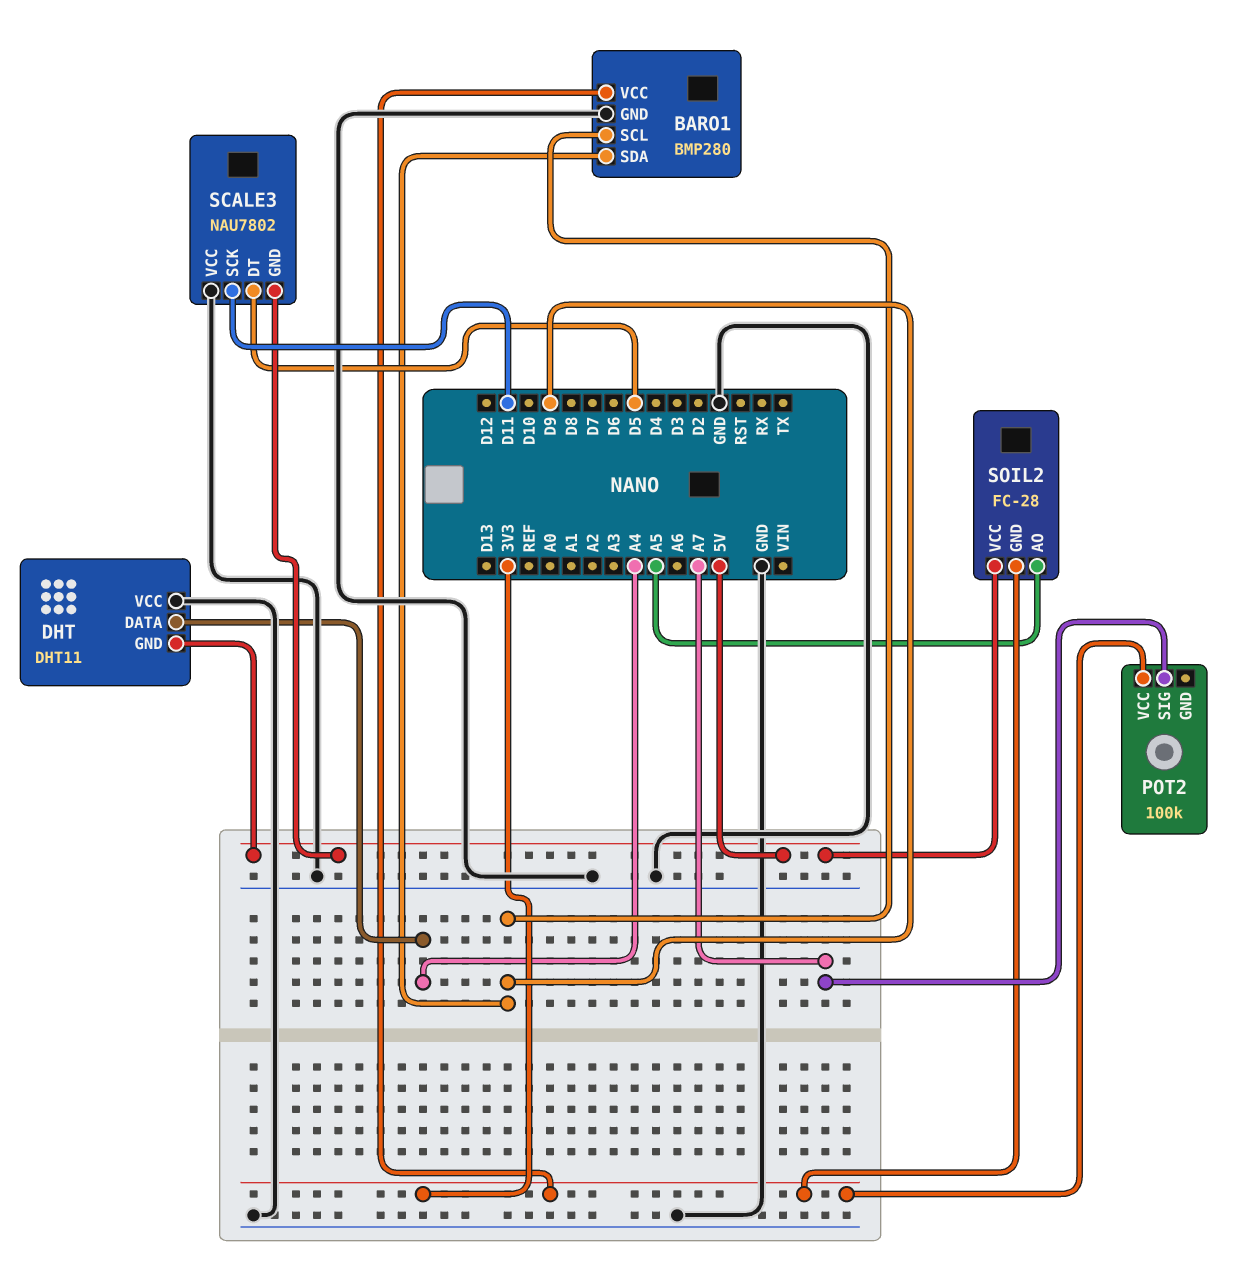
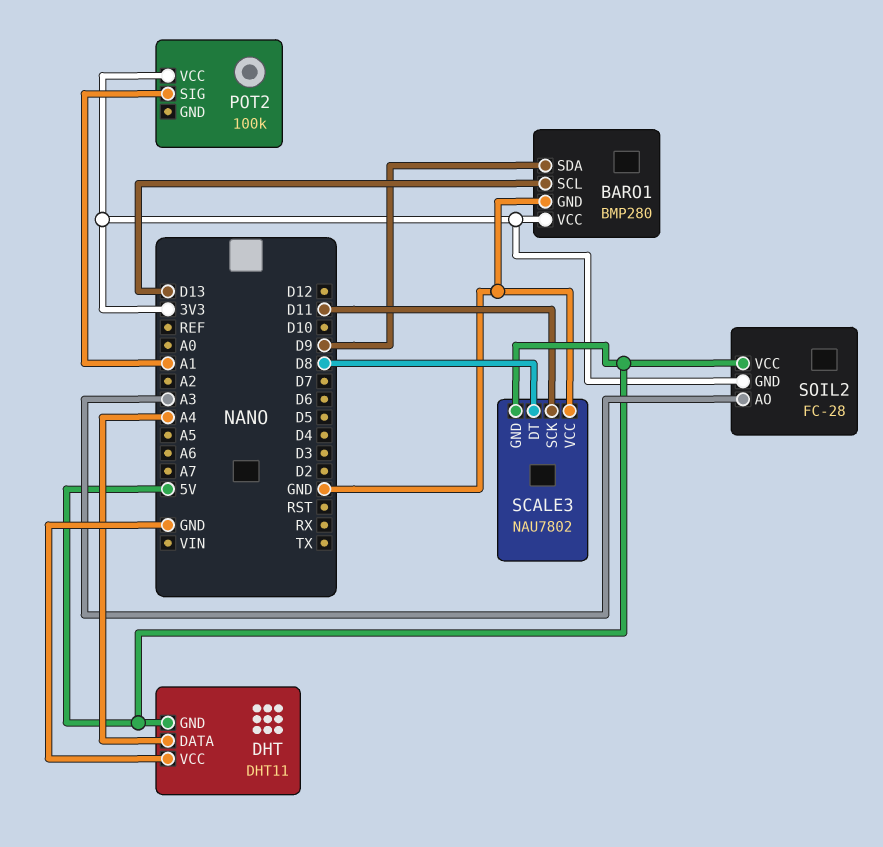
BARO1 pin SCL: D9 -> D13
POT2 pin SIG: A7 -> A1
SCALE3 pin DT: D5 -> D8
SOIL2 pin AO: A5 -> A3

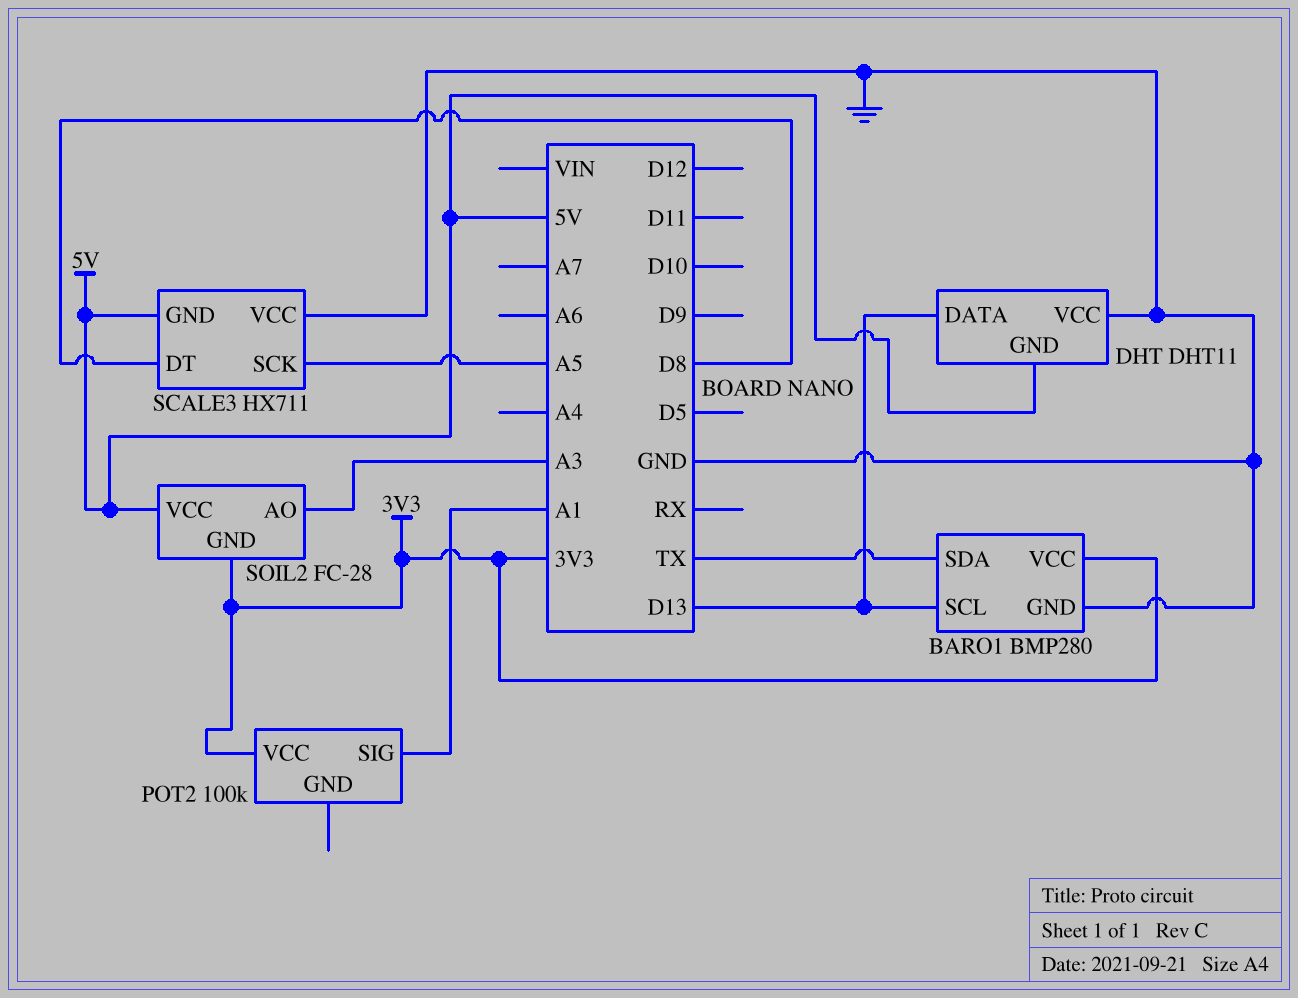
BARO1 pin SDA: D9 -> TX
DHT pin DATA: A4 -> D13
SCALE3: NAU7802 -> HX711
SCALE3 pin SCK: D11 -> A5

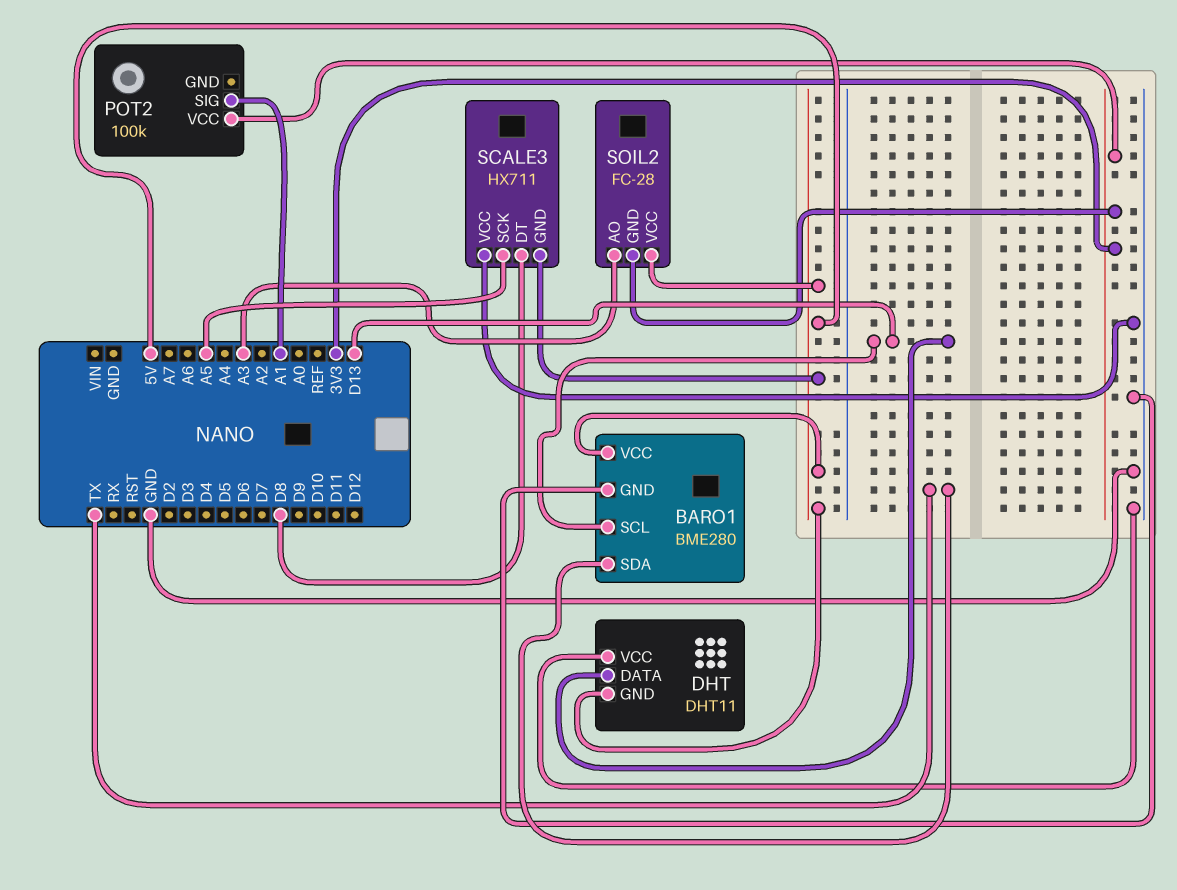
BARO1: BMP280 -> BME280
BARO1 pin VCC: 3V3 -> 5V

